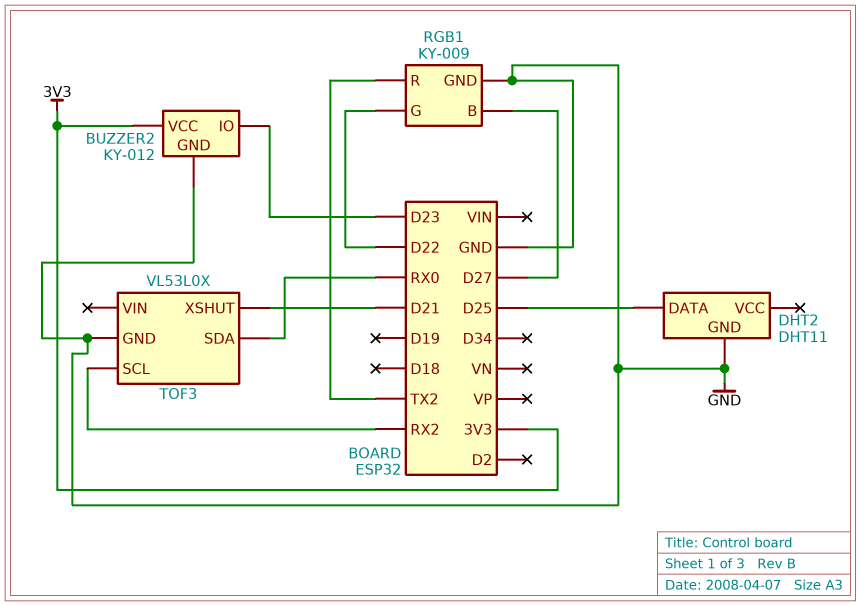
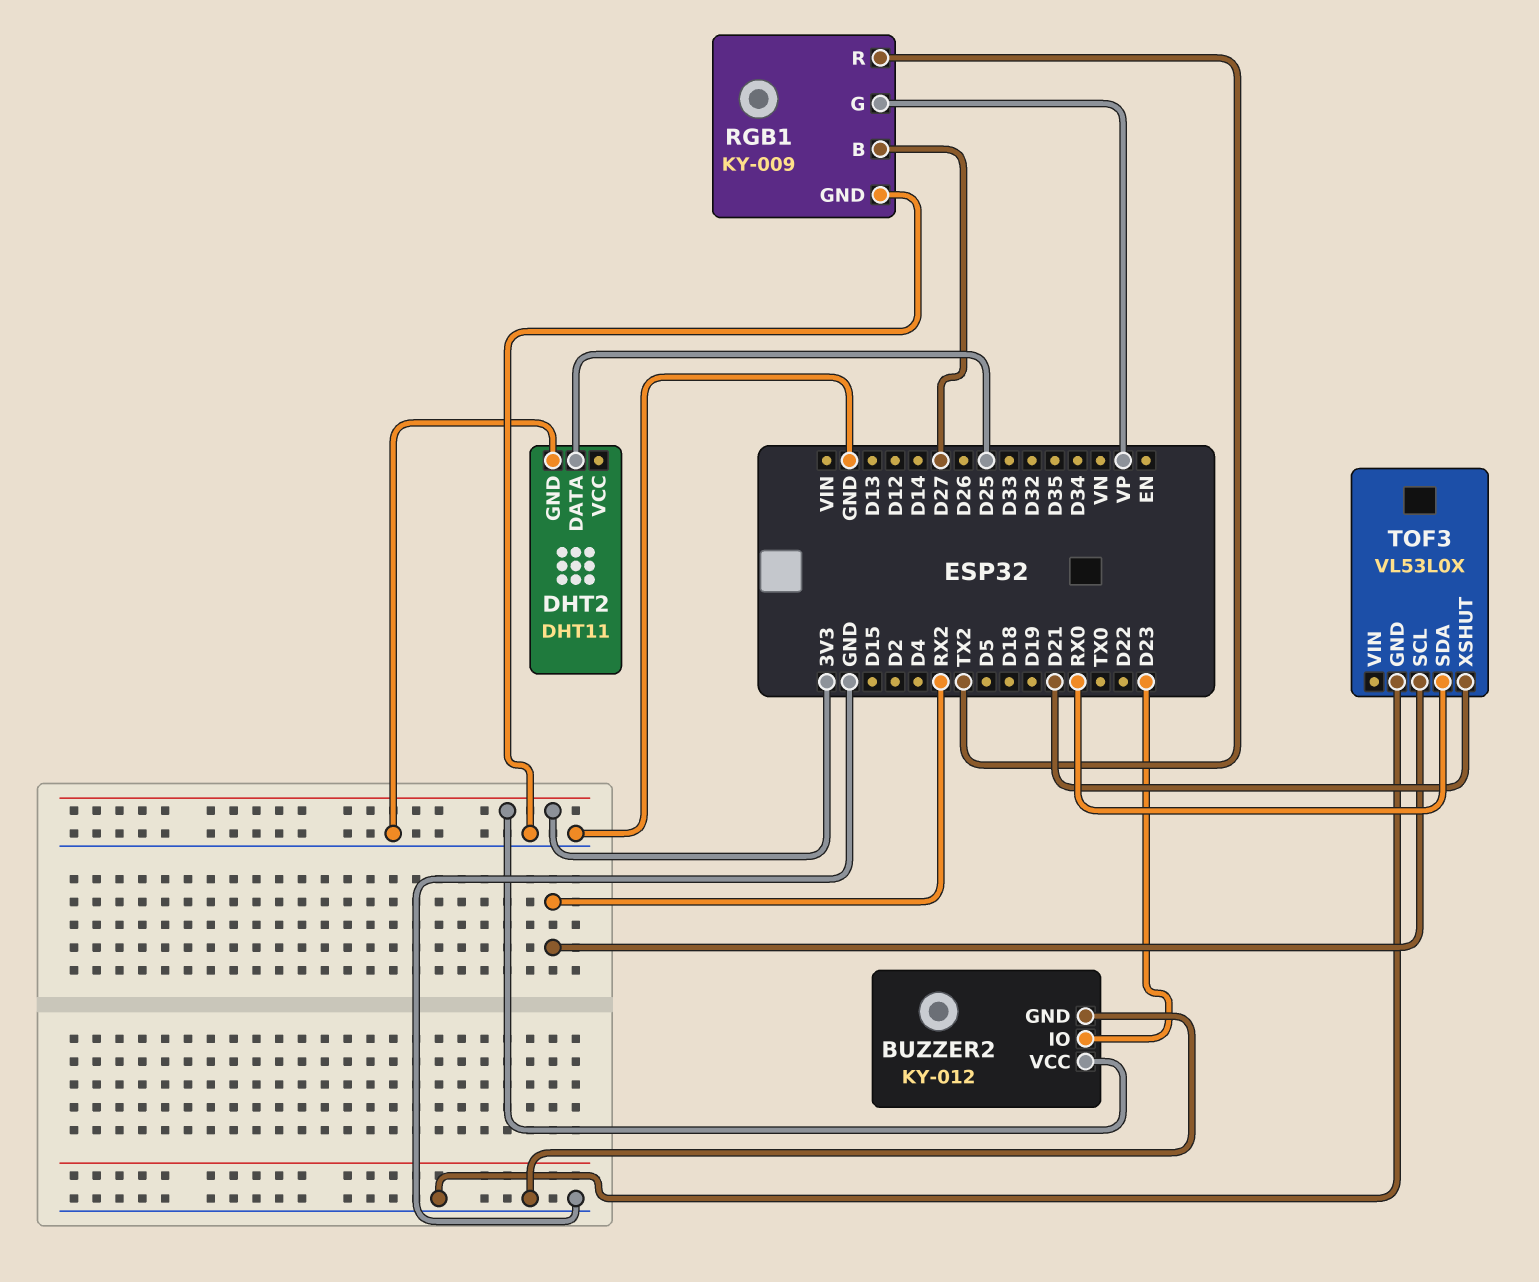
RGB1 pin G: D22 -> VP

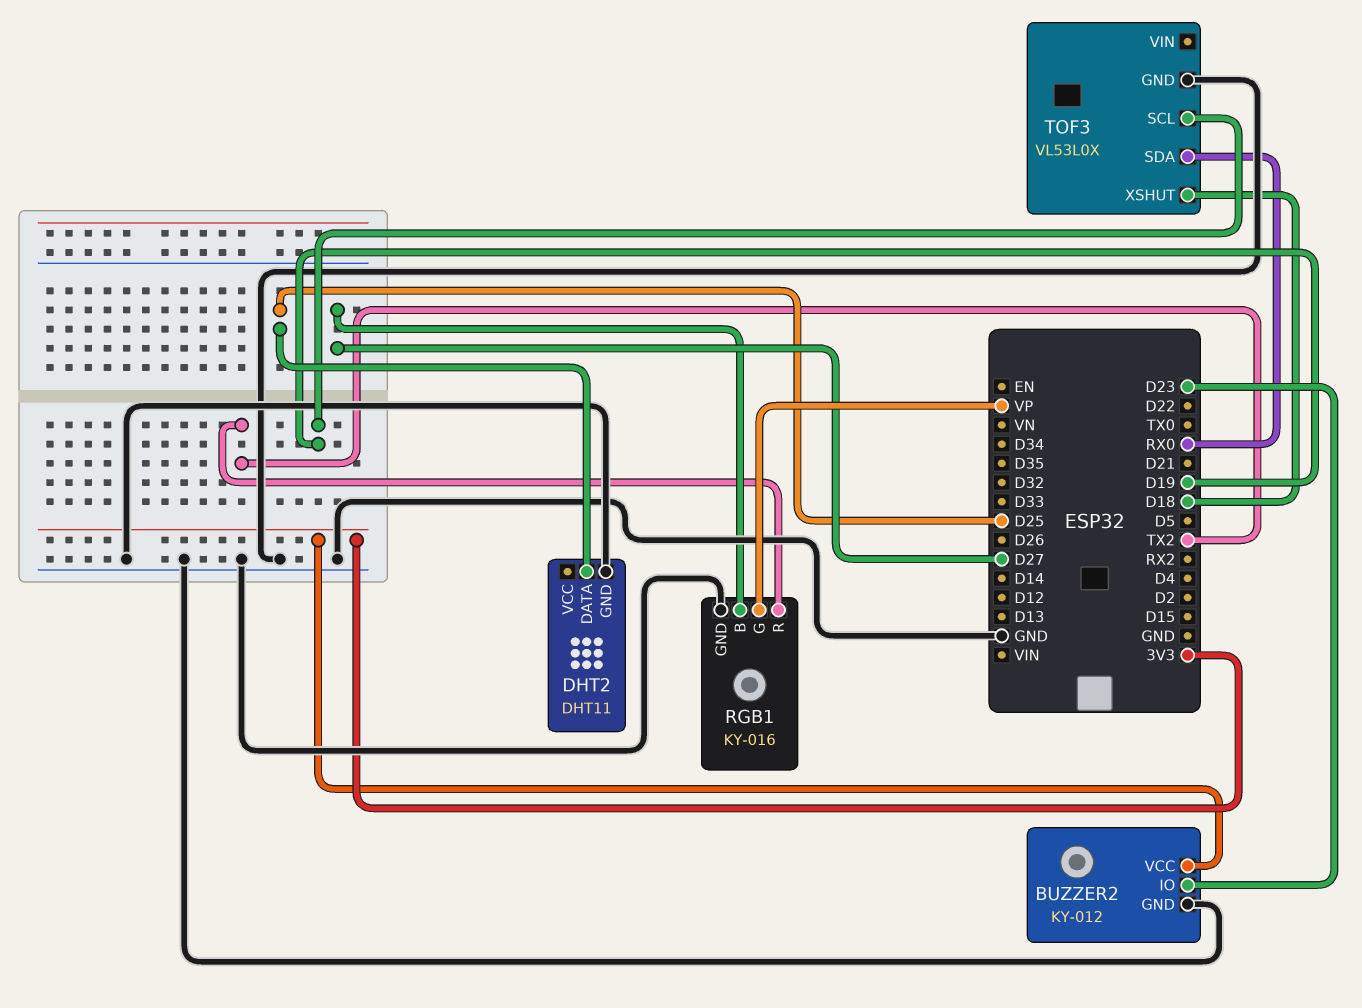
RGB1: KY-009 -> KY-016
TOF3 pin SCL: RX2 -> D19
TOF3 pin XSHUT: D21 -> D18

